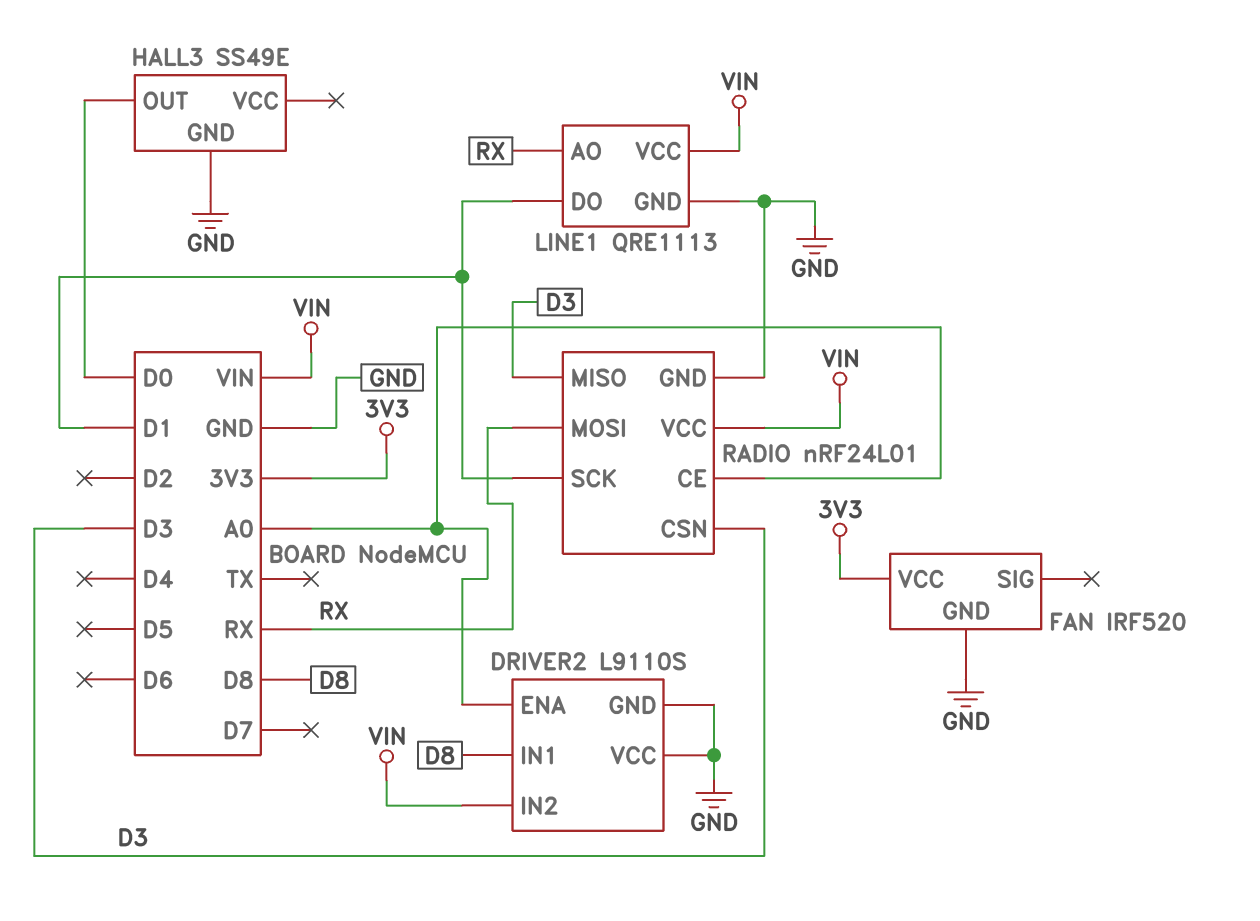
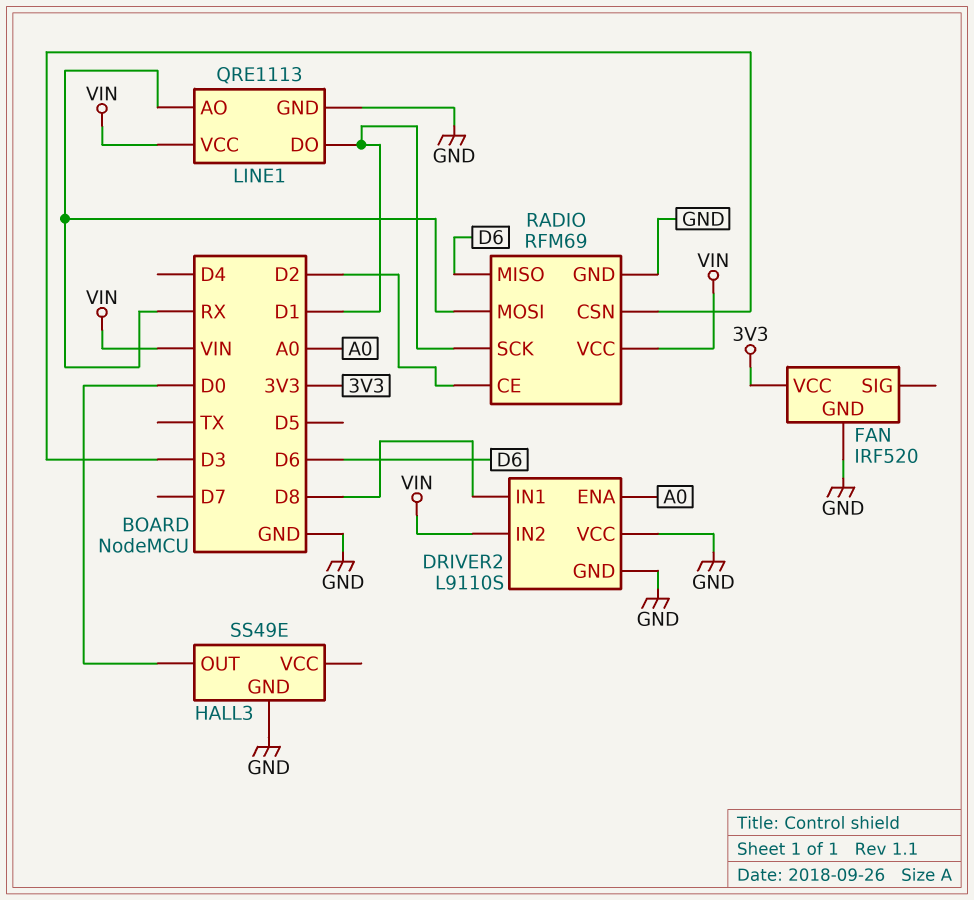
RADIO: nRF24L01 -> RFM69
RADIO pin CE: A0 -> D2
RADIO pin MISO: D3 -> D6

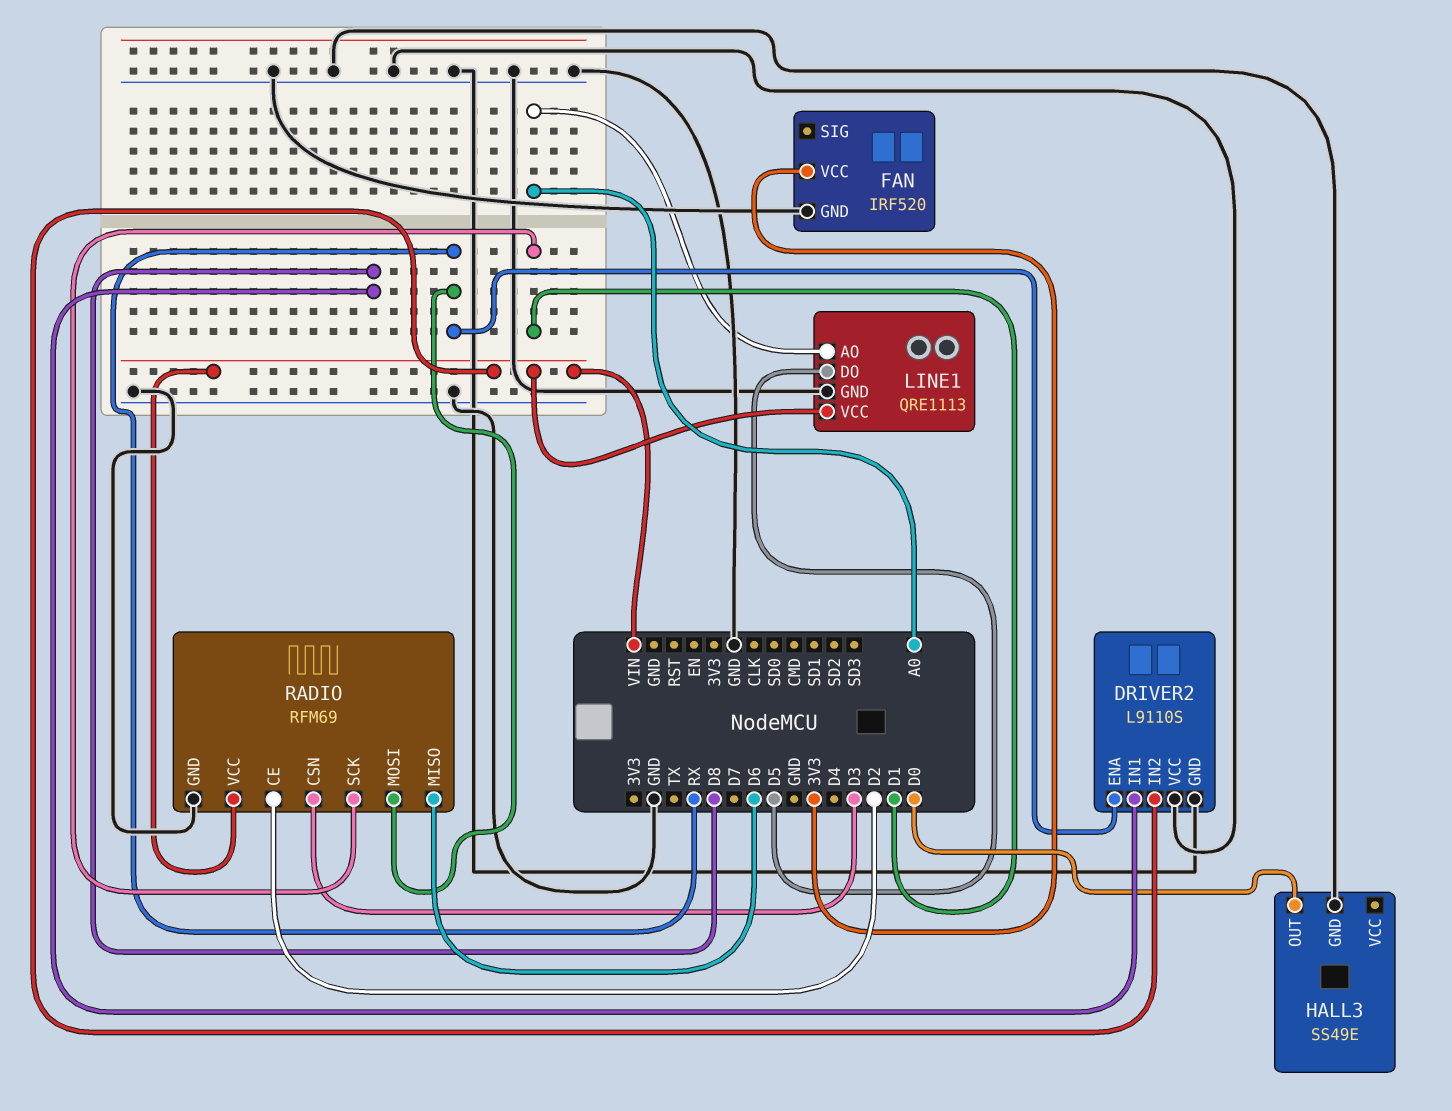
DRIVER2 pin ENA: A0 -> RX
LINE1 pin AO: RX -> A0
LINE1 pin DO: D1 -> D5

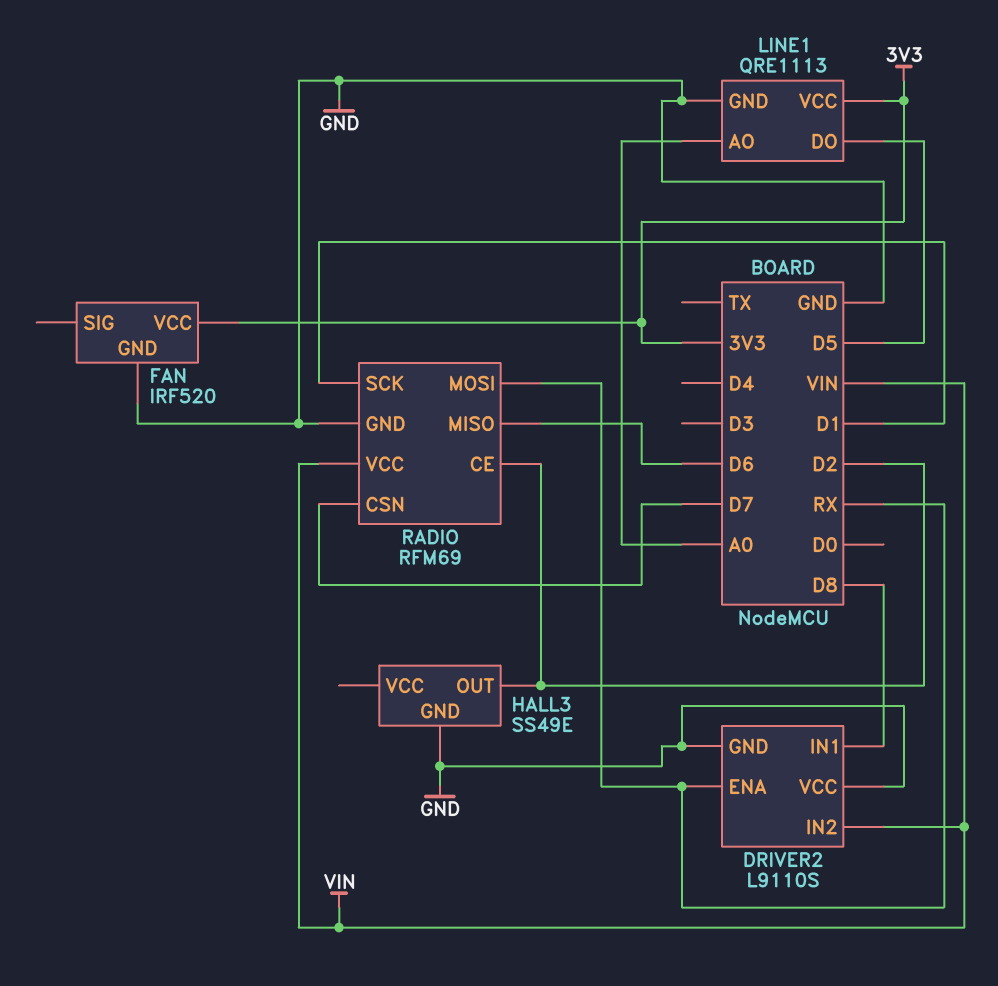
HALL3 pin OUT: D0 -> D2
LINE1 pin VCC: VIN -> 3V3
RADIO pin CSN: D3 -> D7

